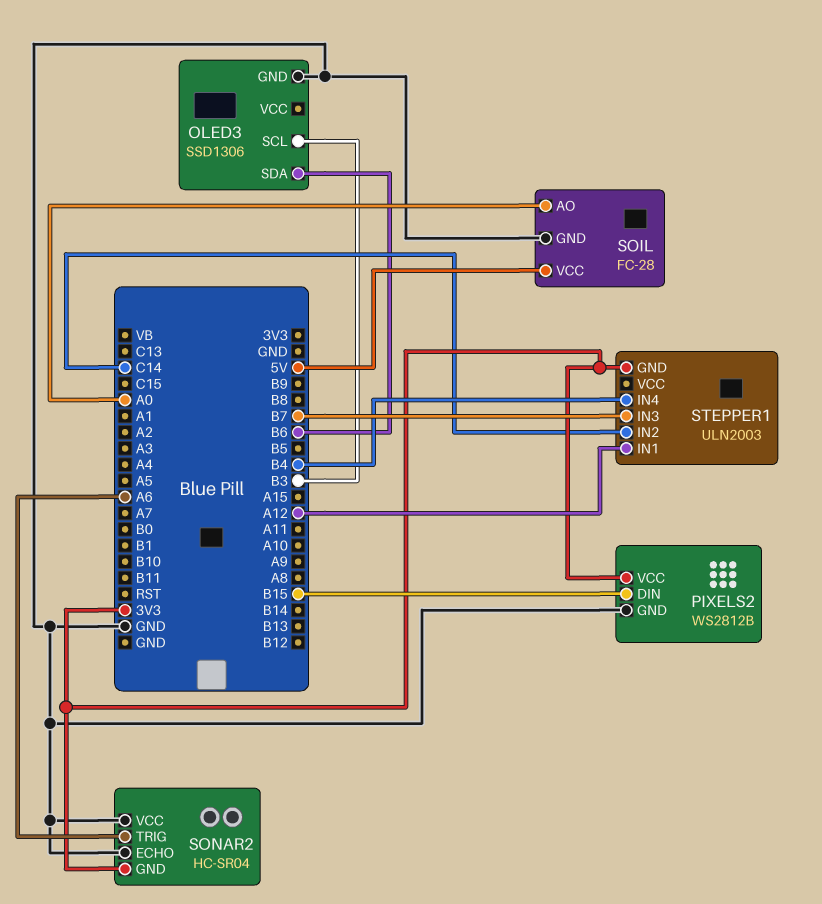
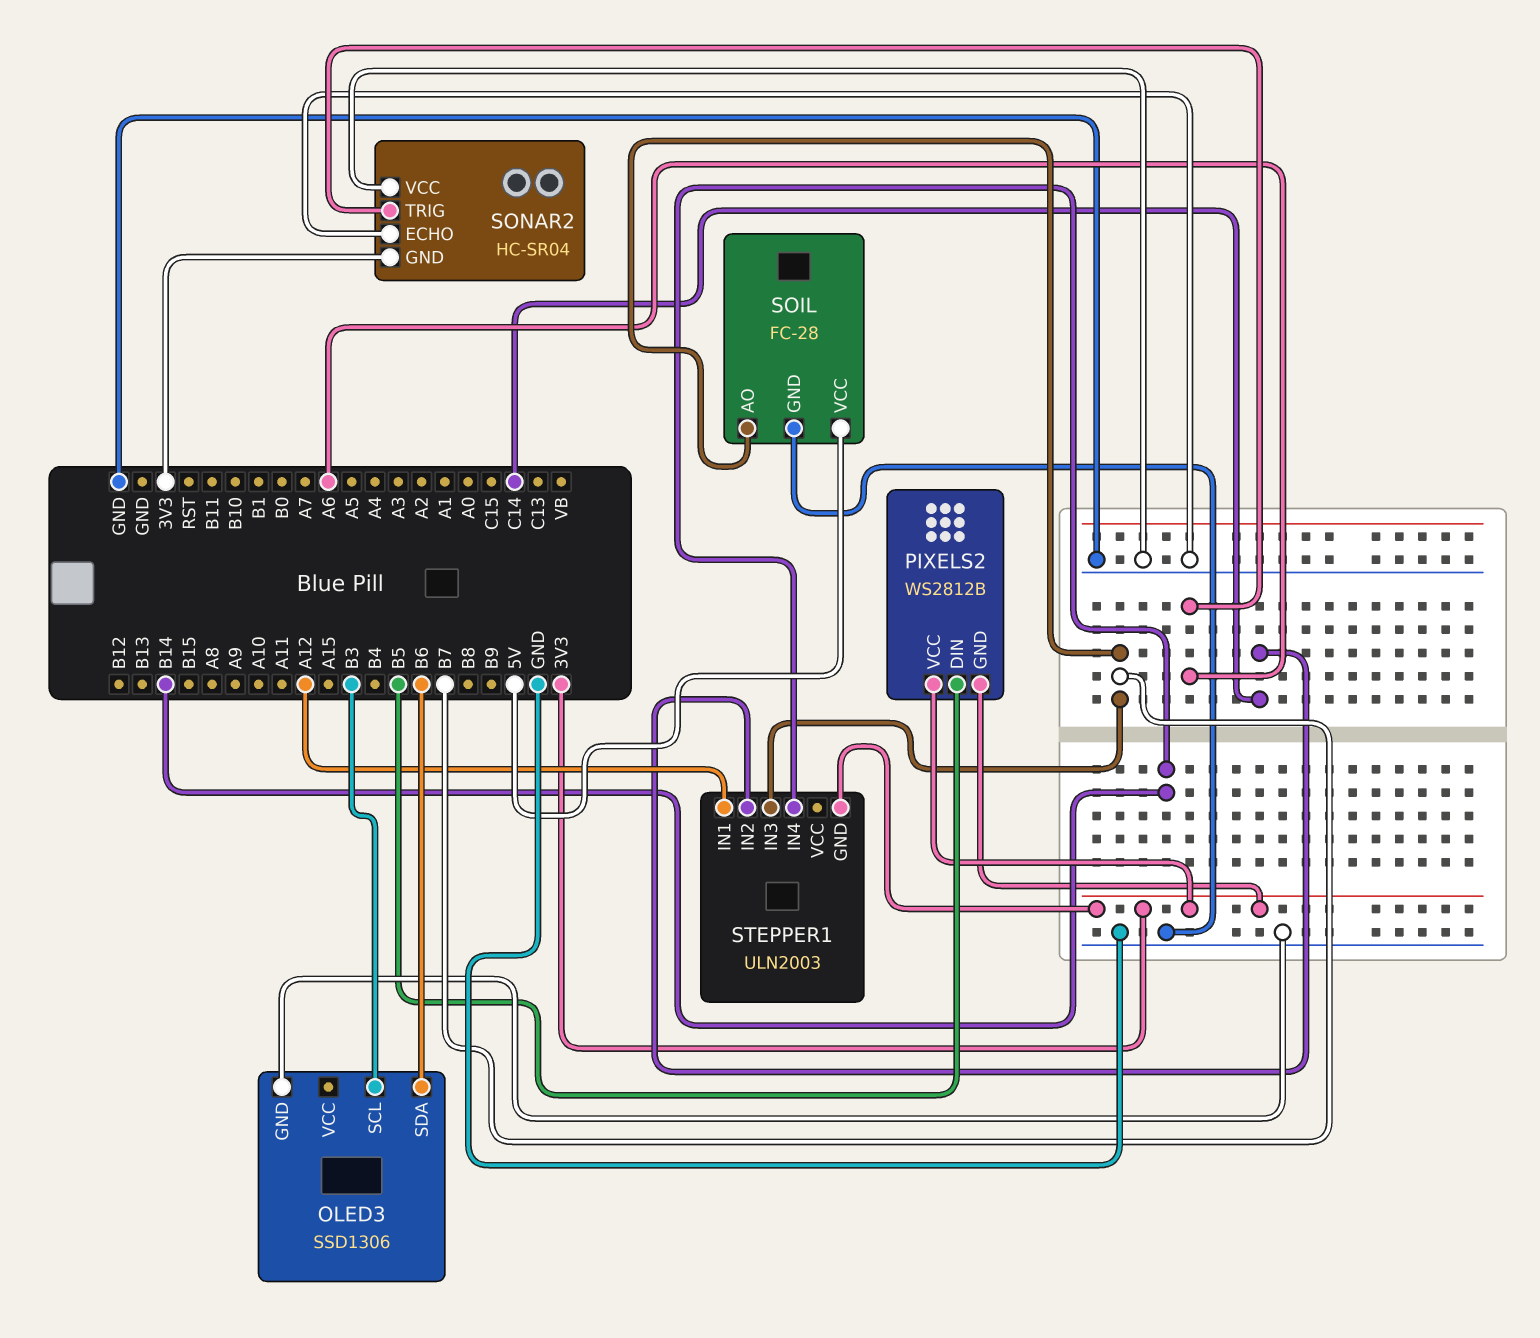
PIXELS2 pin DIN: B15 -> B5
PIXELS2 pin GND: GND -> 3V3
SOIL pin AO: A0 -> B7
STEPPER1 pin IN4: B4 -> B14

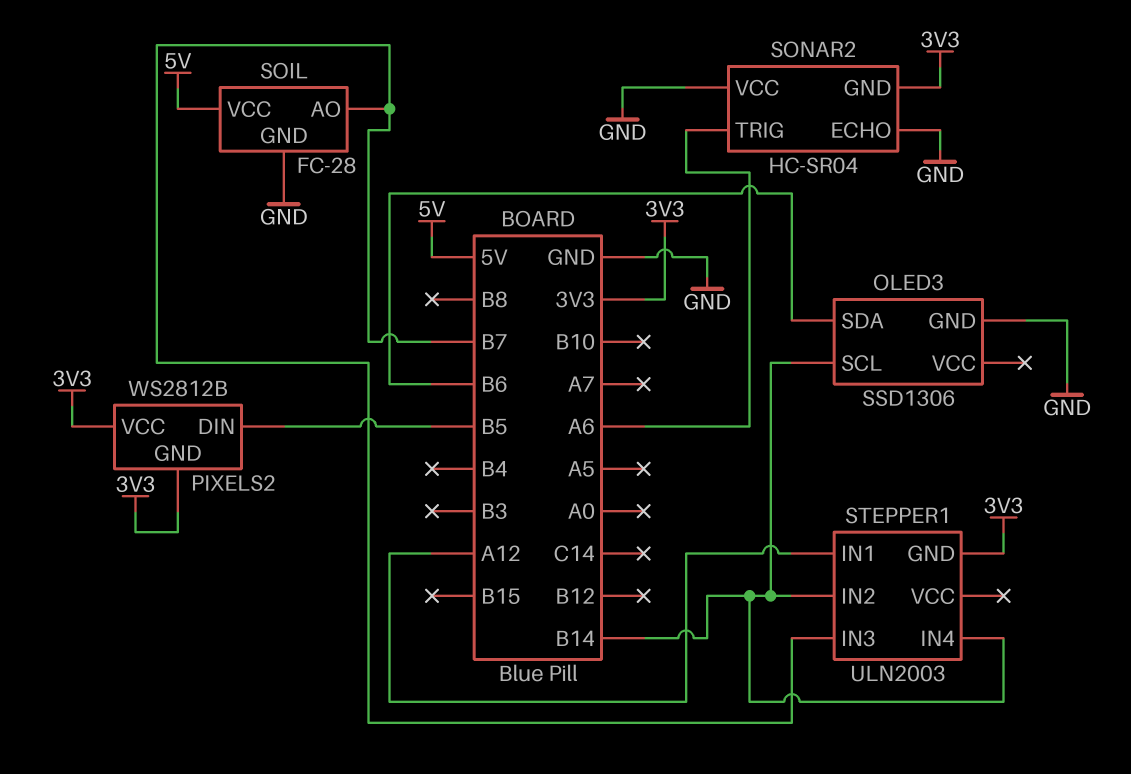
OLED3 pin SCL: B3 -> B14
STEPPER1 pin IN2: C14 -> B14

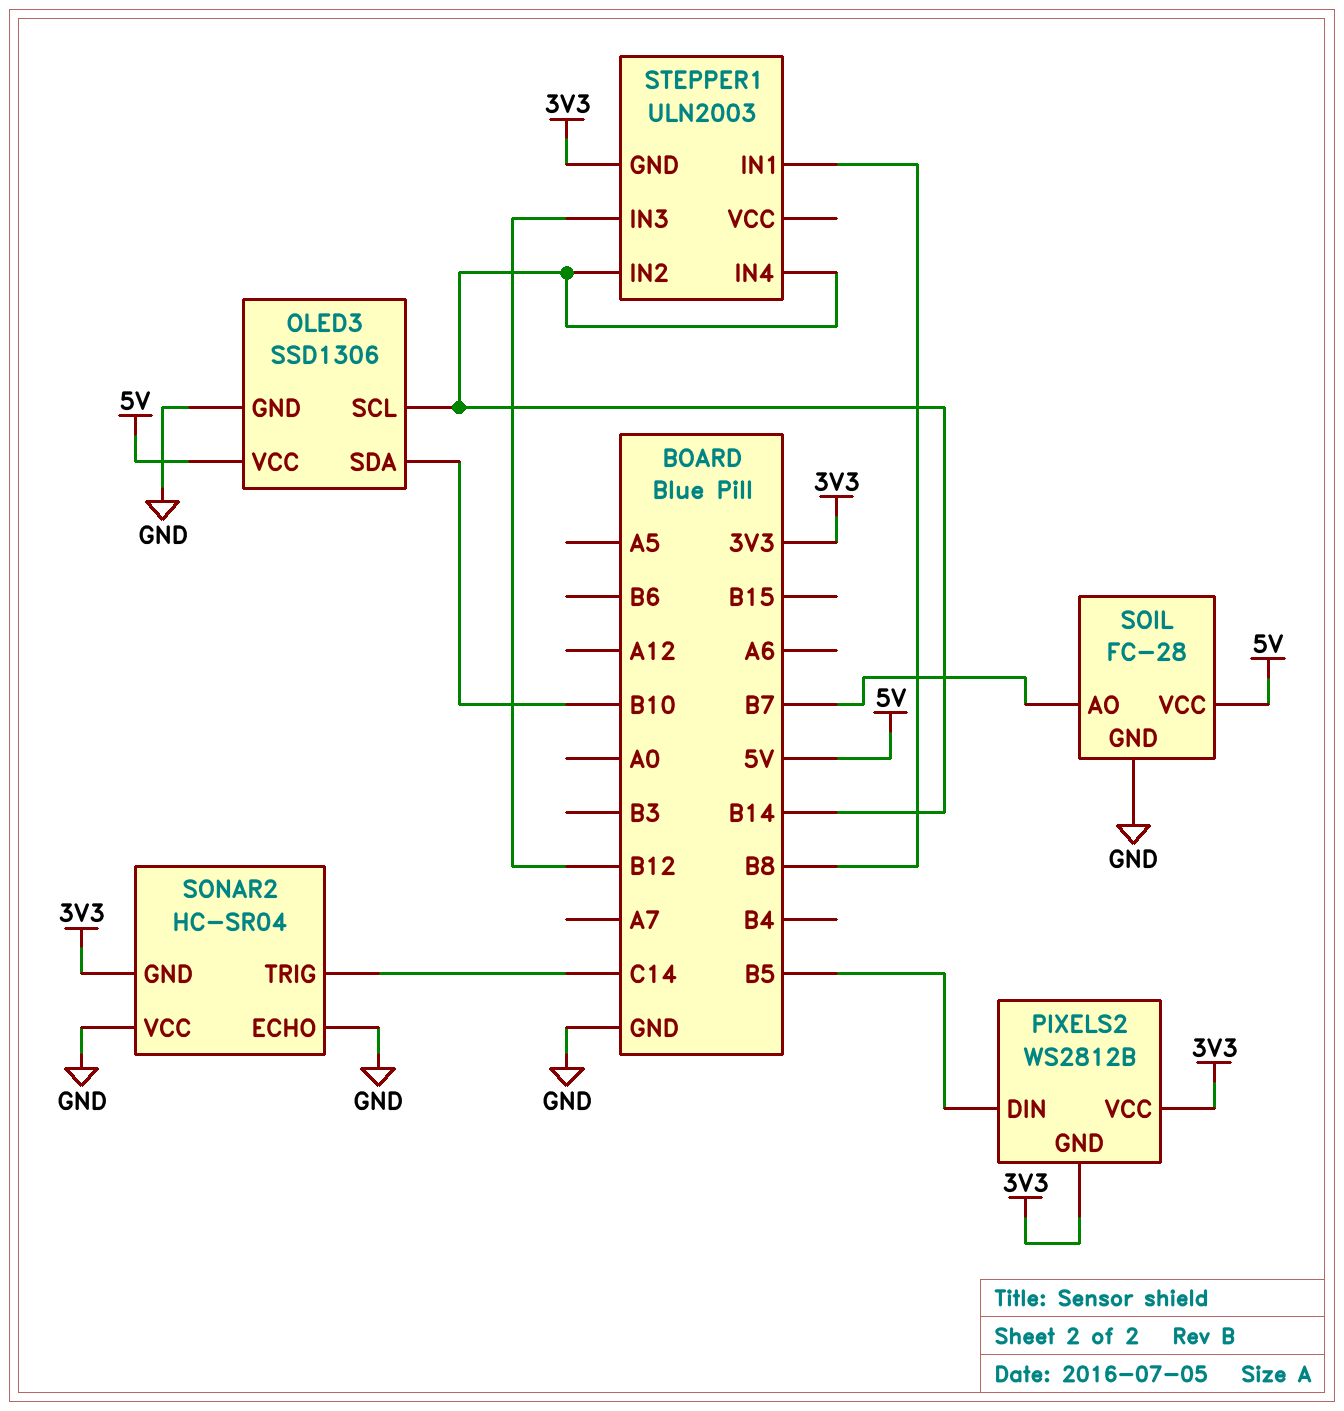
OLED3 pin SDA: B6 -> B10
OLED3 pin VCC: none -> 5V
SONAR2 pin TRIG: A6 -> C14
STEPPER1 pin IN1: A12 -> B8
STEPPER1 pin IN3: B7 -> B12

